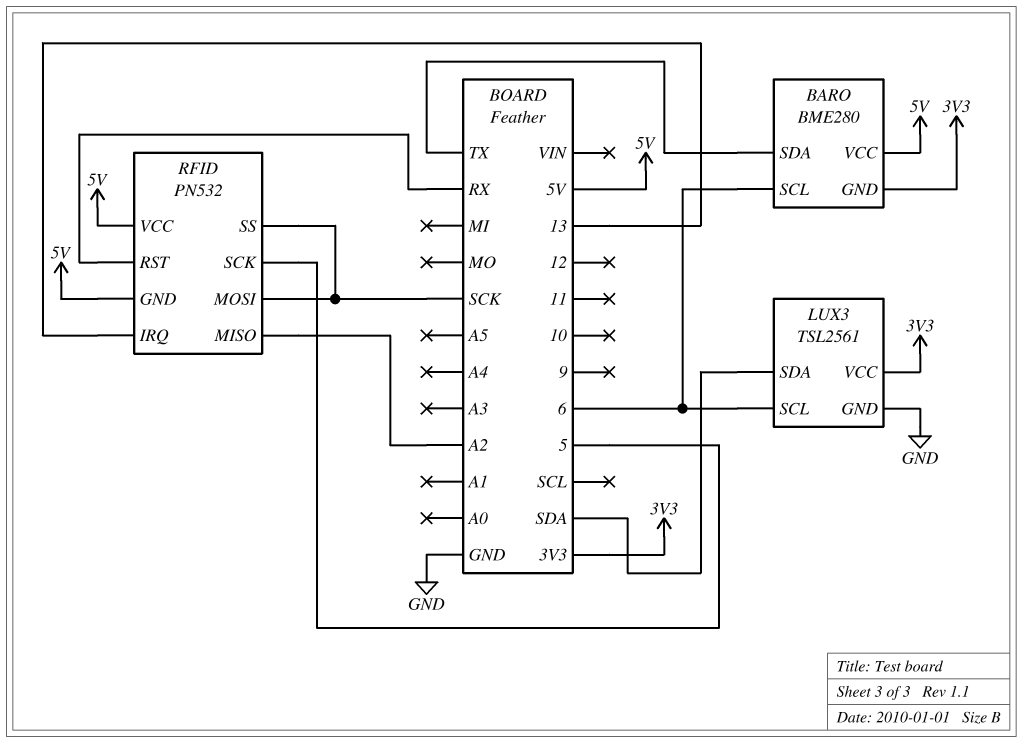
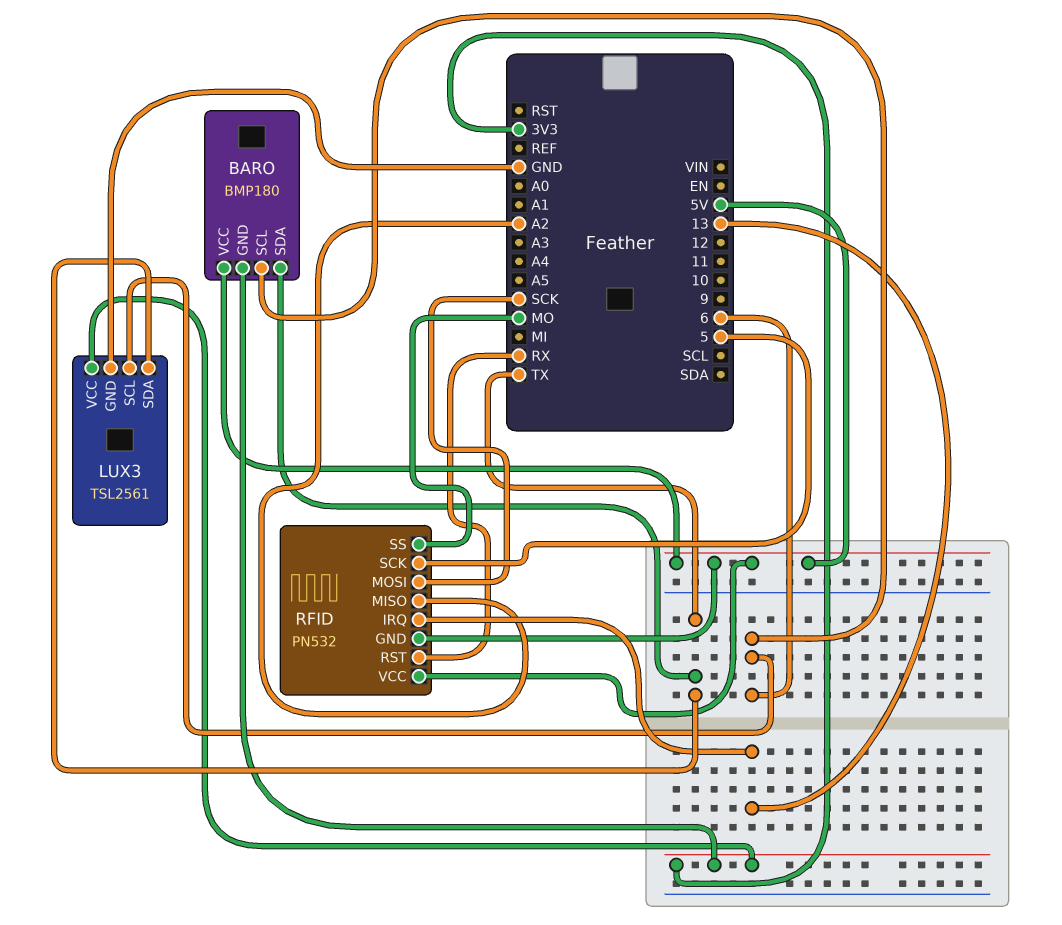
BARO: BME280 -> BMP180
LUX3 pin SDA: SDA -> TX
RFID pin SS: SCK -> MO

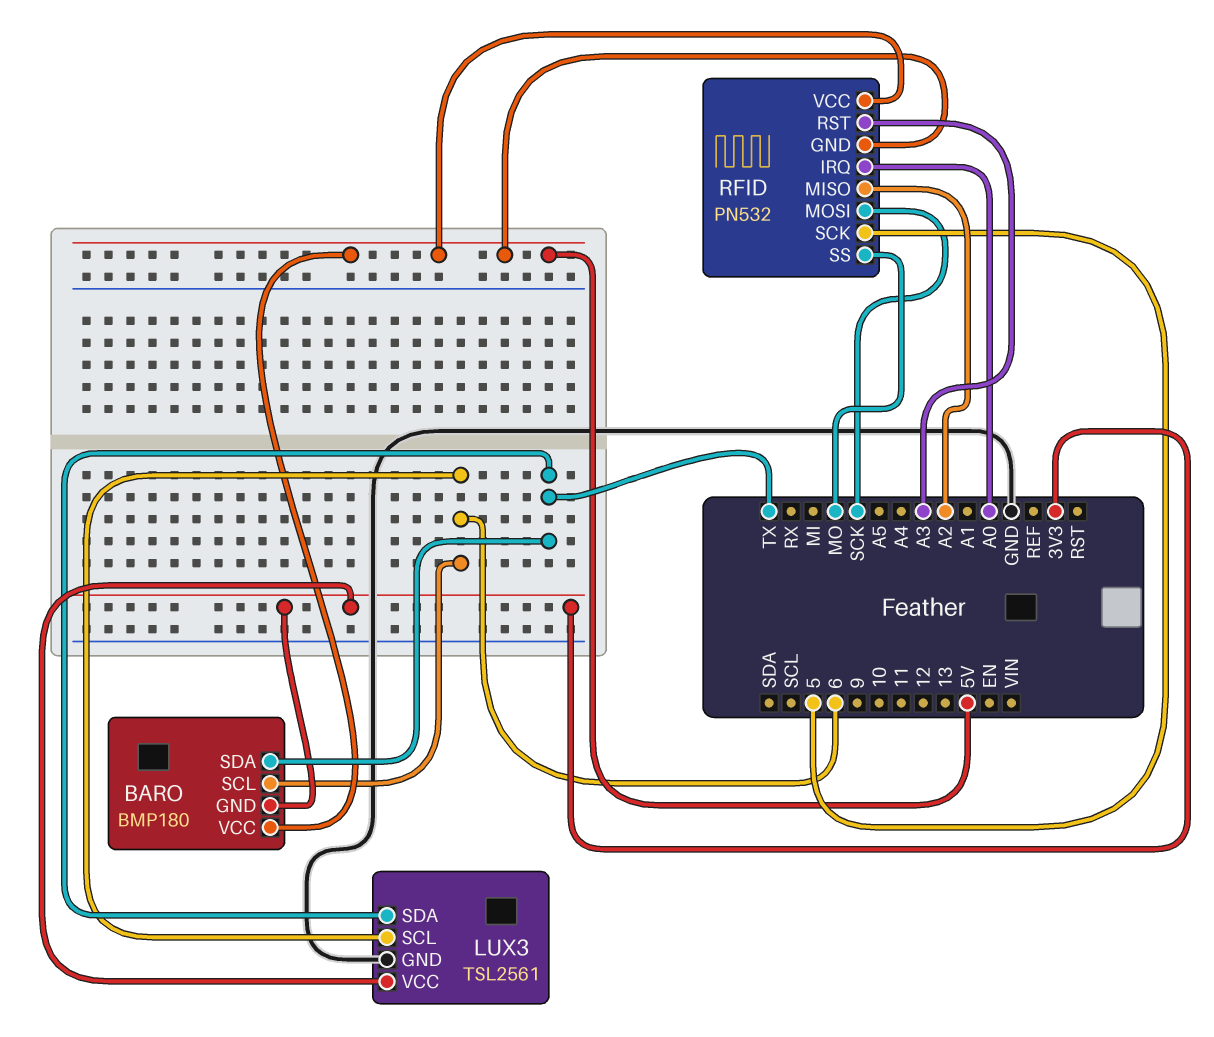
RFID pin IRQ: 13 -> A0
RFID pin RST: RX -> A3

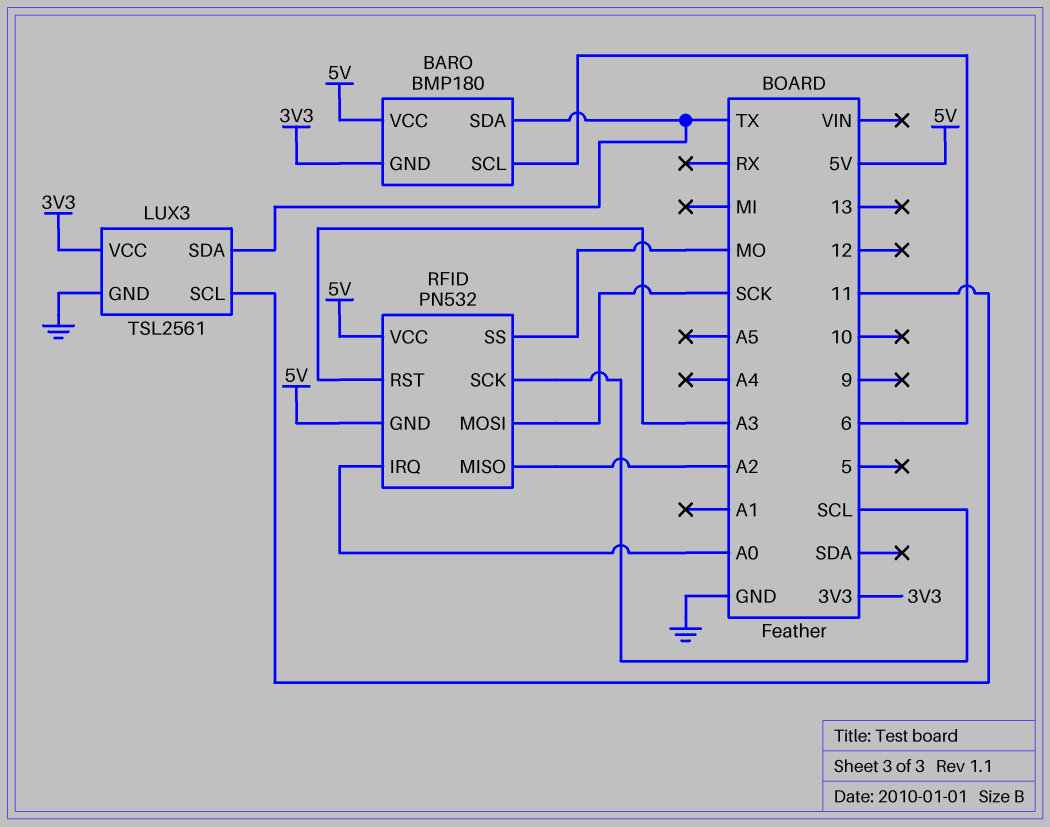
LUX3 pin SCL: 6 -> 11
RFID pin SCK: 5 -> SCL

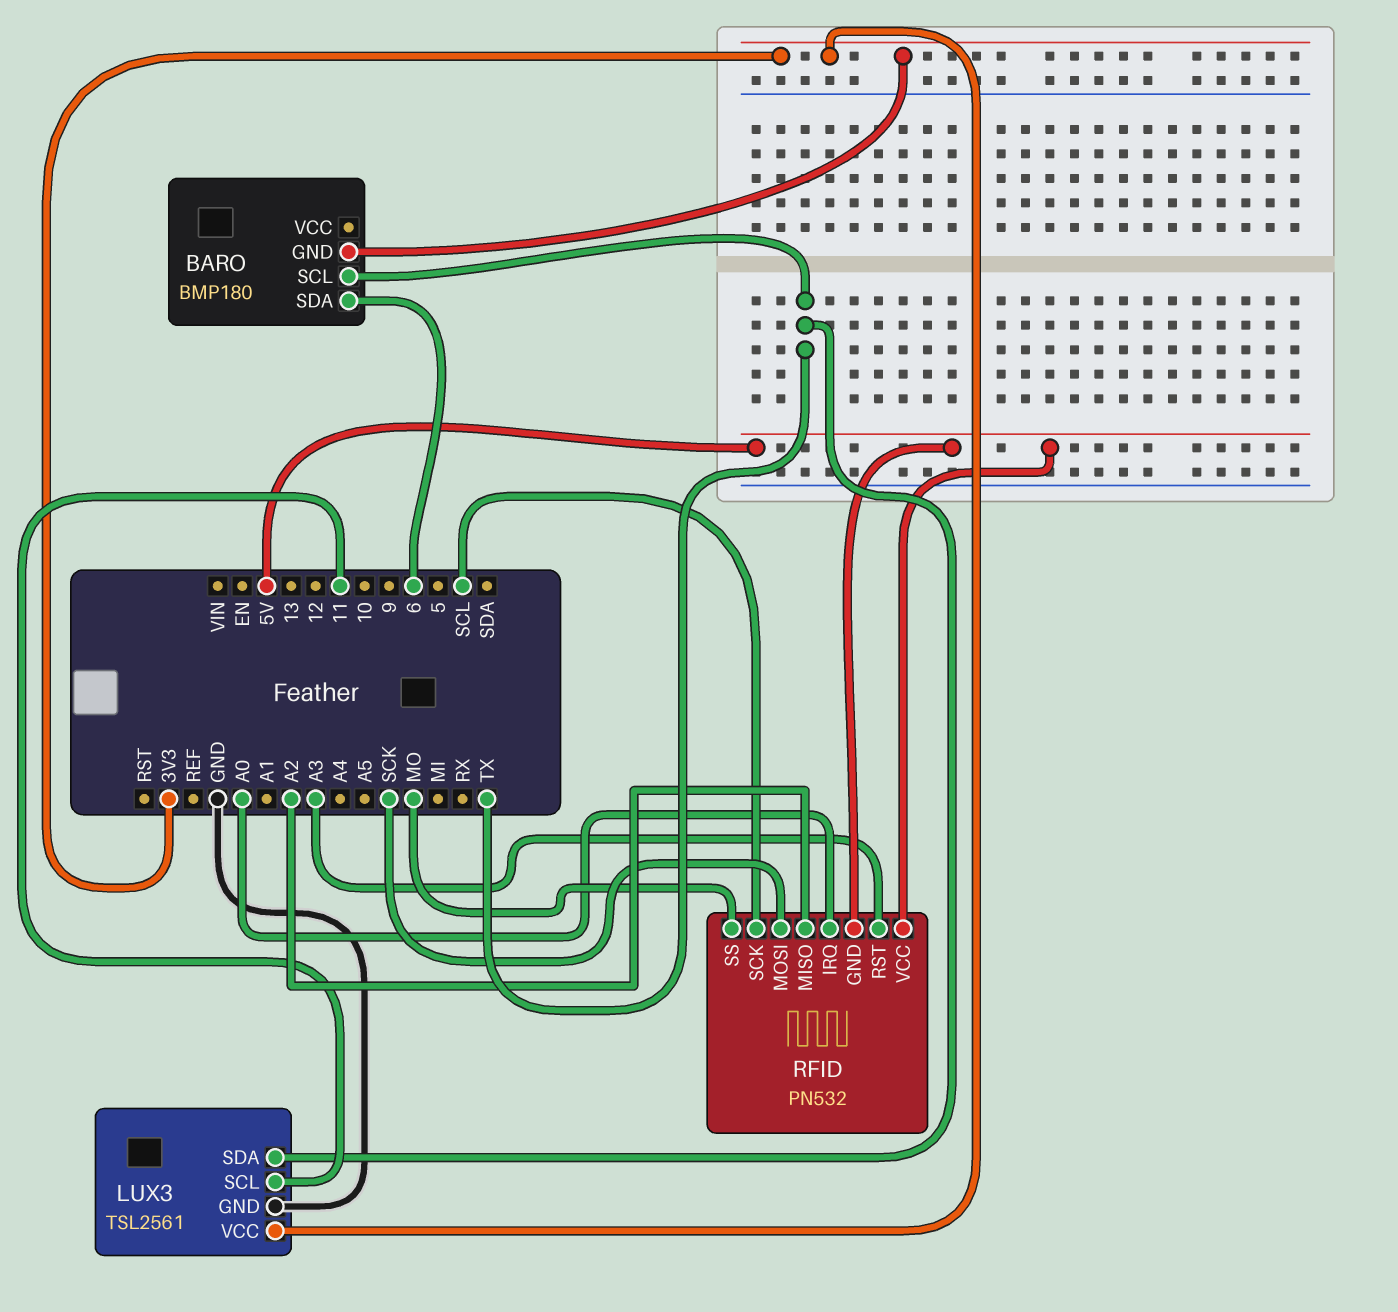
BARO pin SCL: 6 -> TX
BARO pin SDA: TX -> 6
BARO pin VCC: 5V -> none

